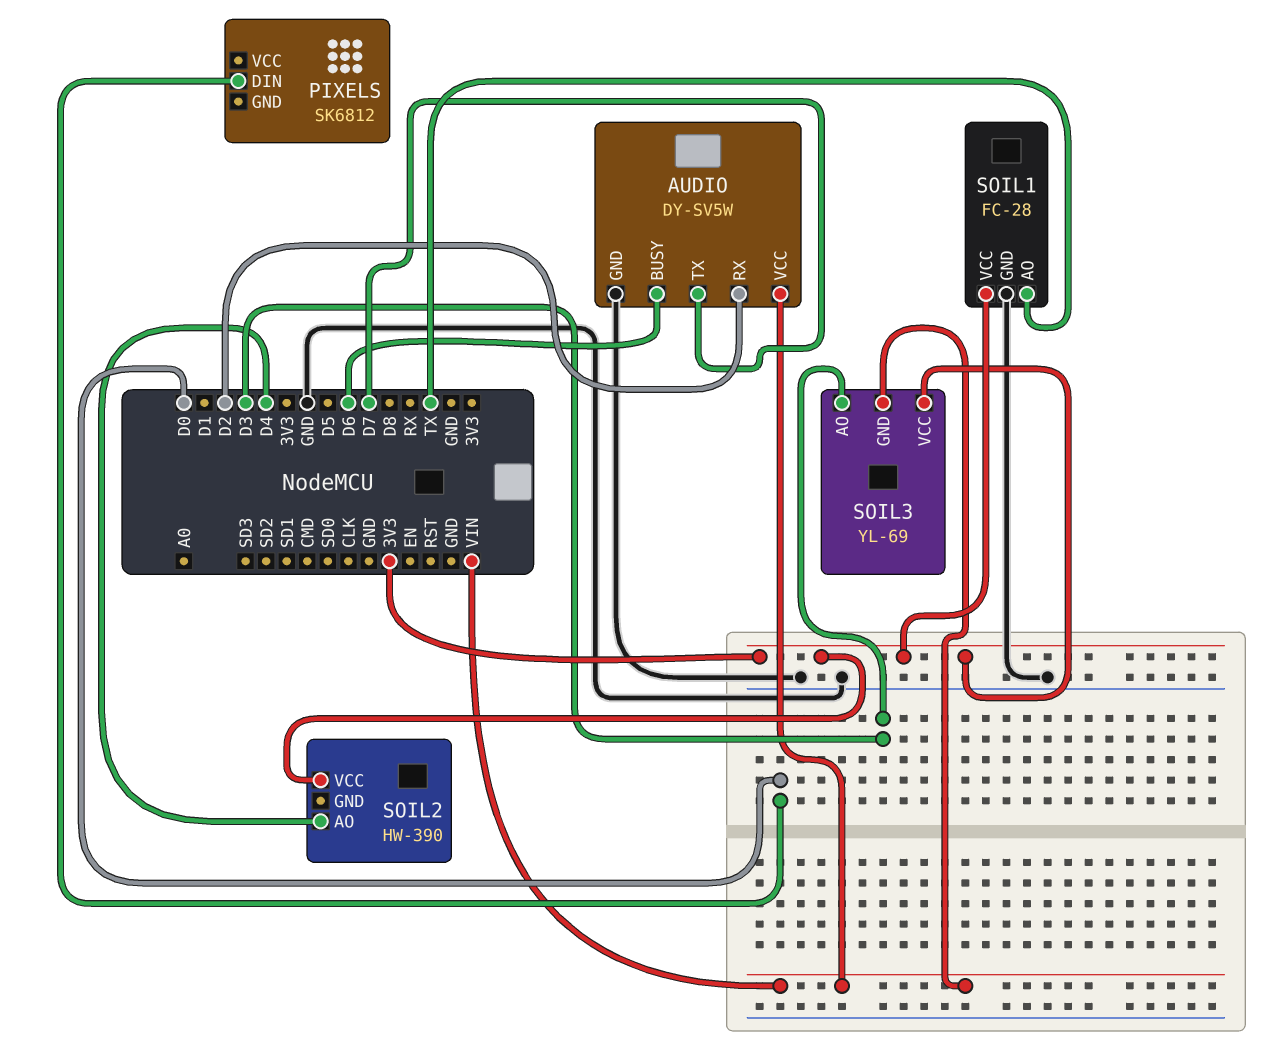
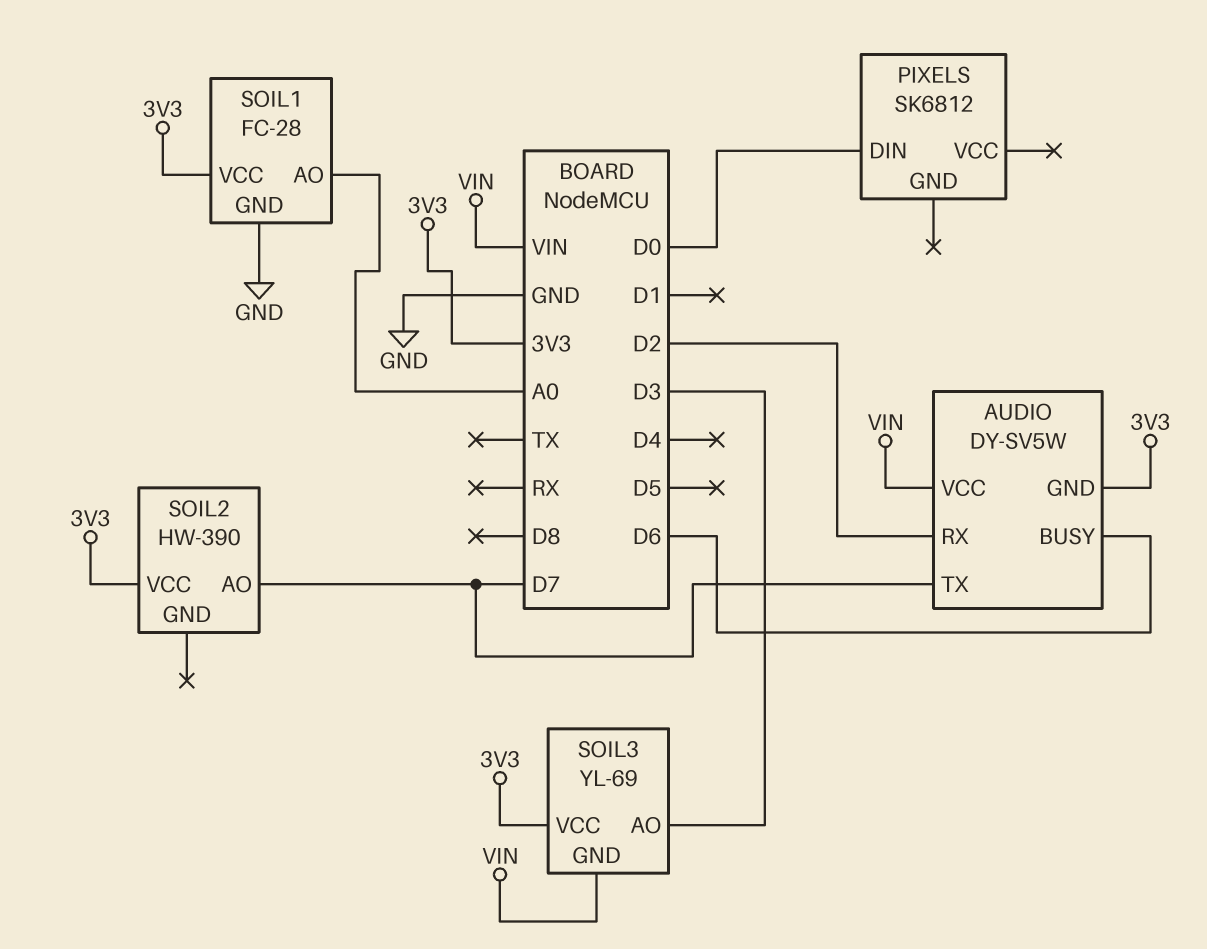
AUDIO pin GND: GND -> 3V3
SOIL1 pin AO: TX -> A0
SOIL2 pin AO: D4 -> D7

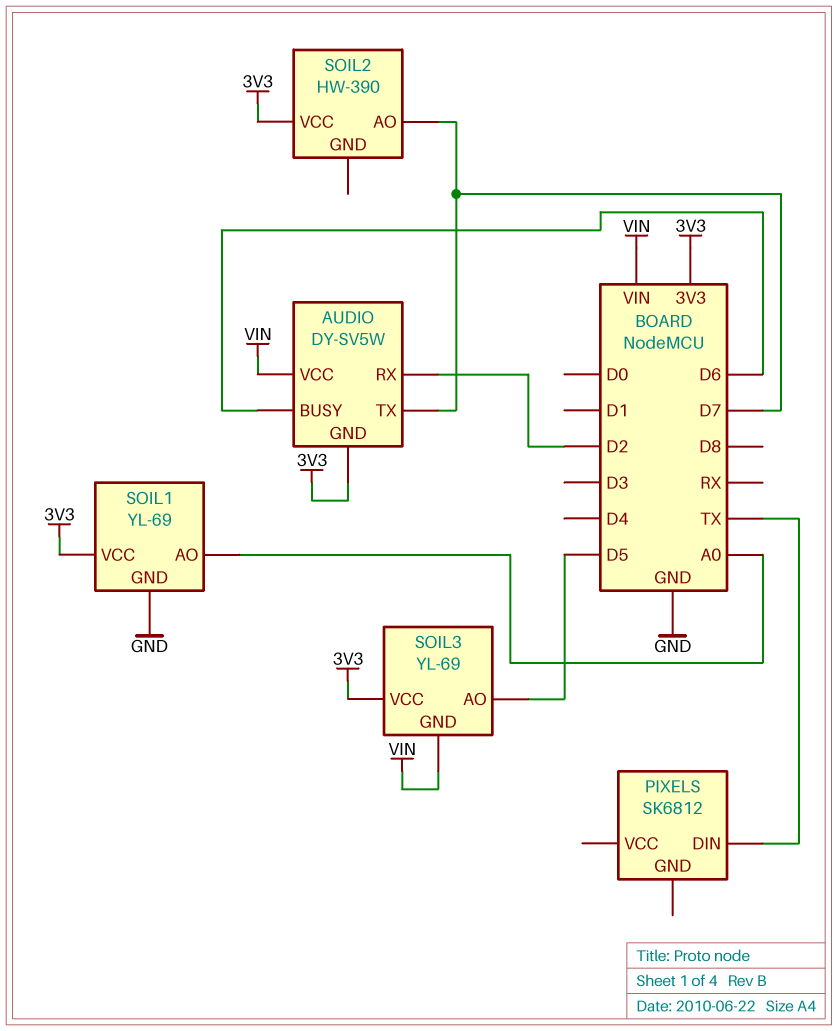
PIXELS pin DIN: D0 -> TX
SOIL1: FC-28 -> YL-69
SOIL3 pin AO: D3 -> D5

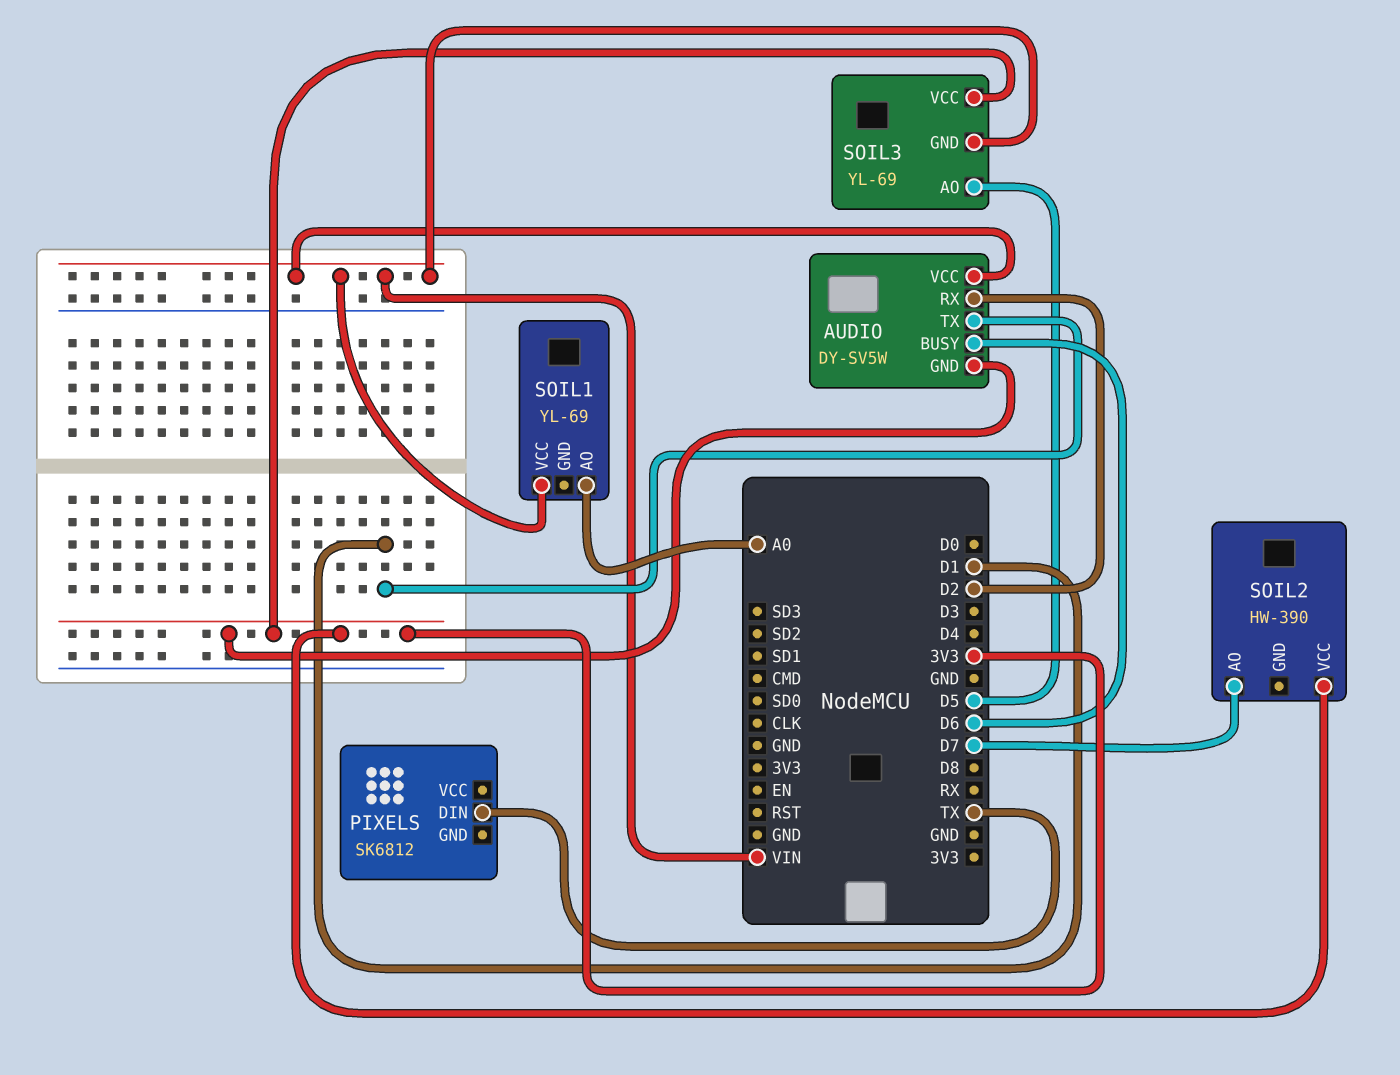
AUDIO pin TX: D7 -> D1
SOIL1 pin GND: GND -> none
SOIL1 pin VCC: 3V3 -> VIN

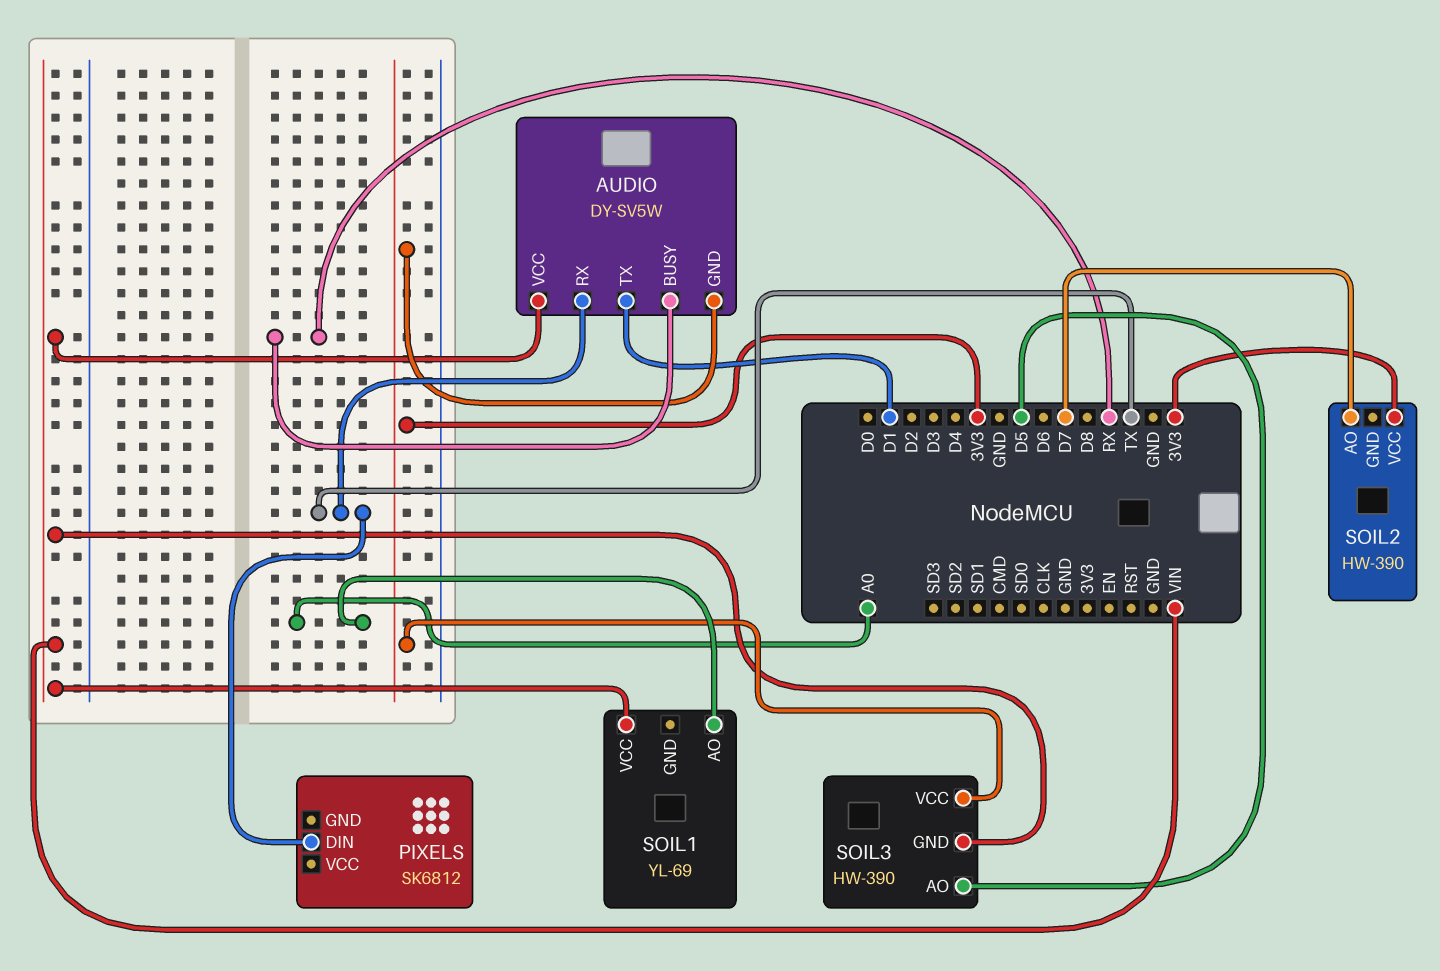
AUDIO pin BUSY: D6 -> RX
AUDIO pin RX: D2 -> TX
SOIL3: YL-69 -> HW-390

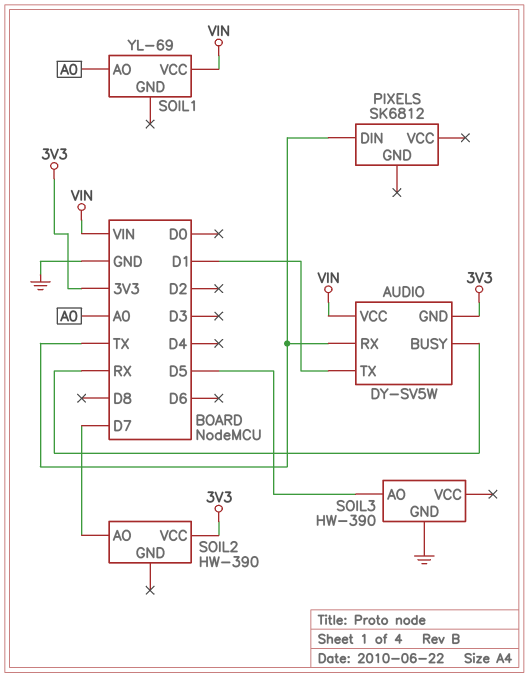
SOIL3 pin GND: VIN -> GND
SOIL3 pin VCC: 3V3 -> none

